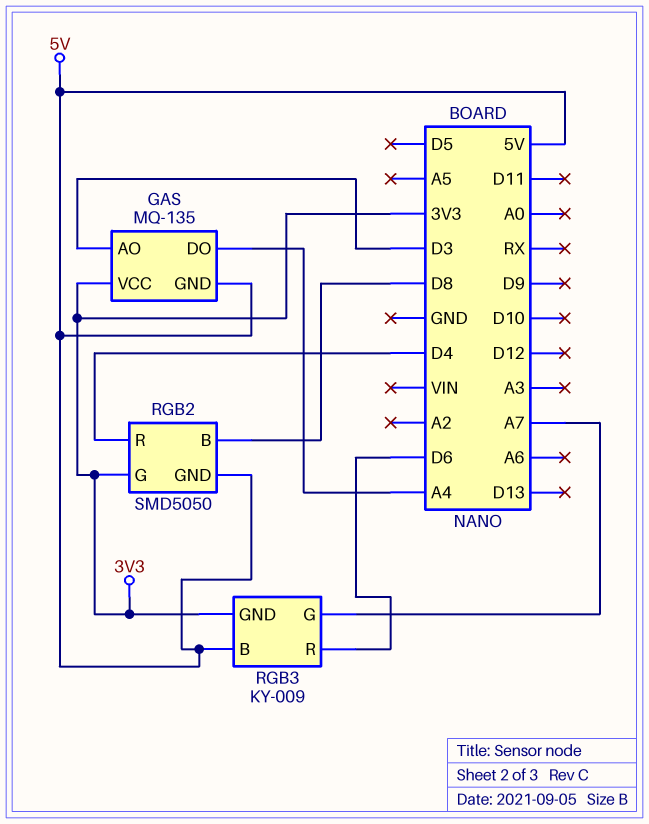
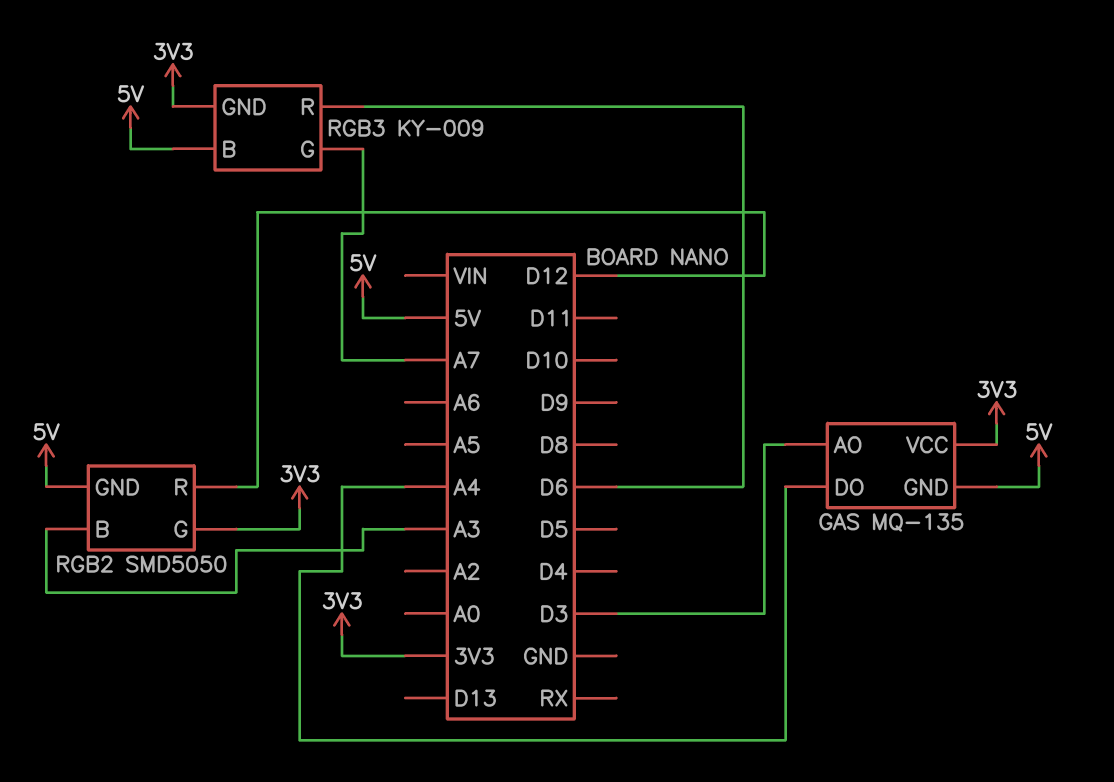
RGB2 pin B: D8 -> A3
RGB2 pin R: D4 -> D12

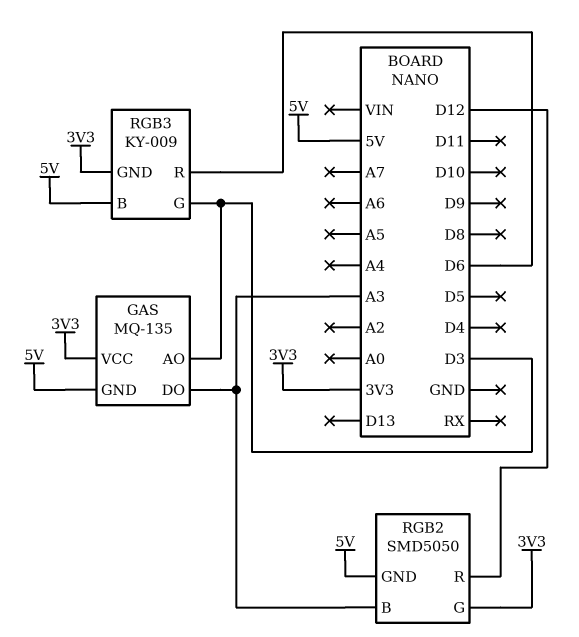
GAS pin DO: A4 -> A3
RGB3 pin G: A7 -> D3

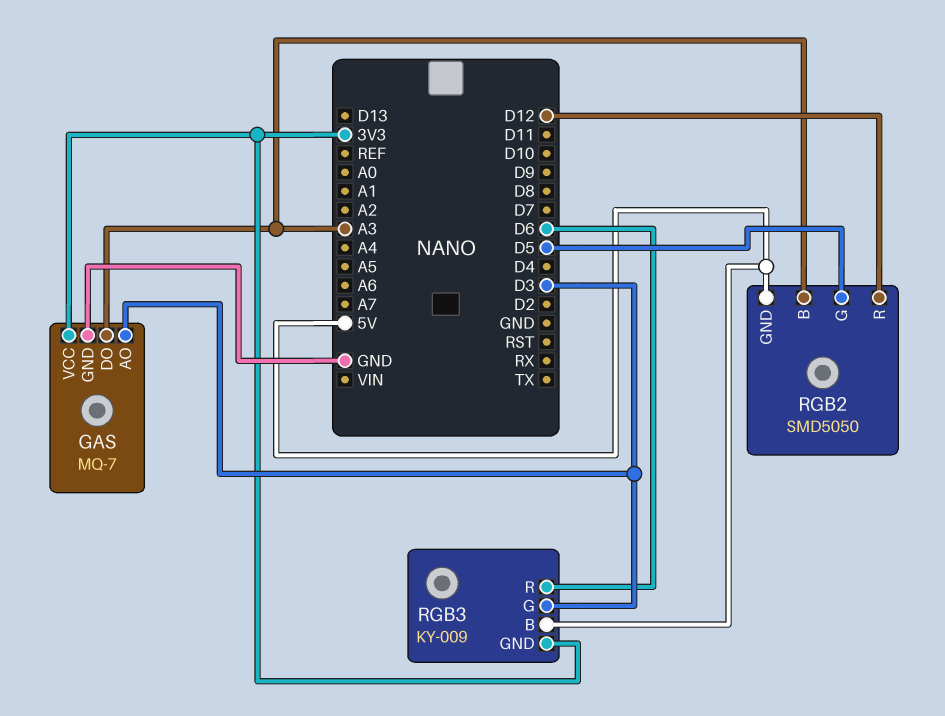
GAS: MQ-135 -> MQ-7
GAS pin GND: 5V -> GND
RGB2 pin G: 3V3 -> D5

